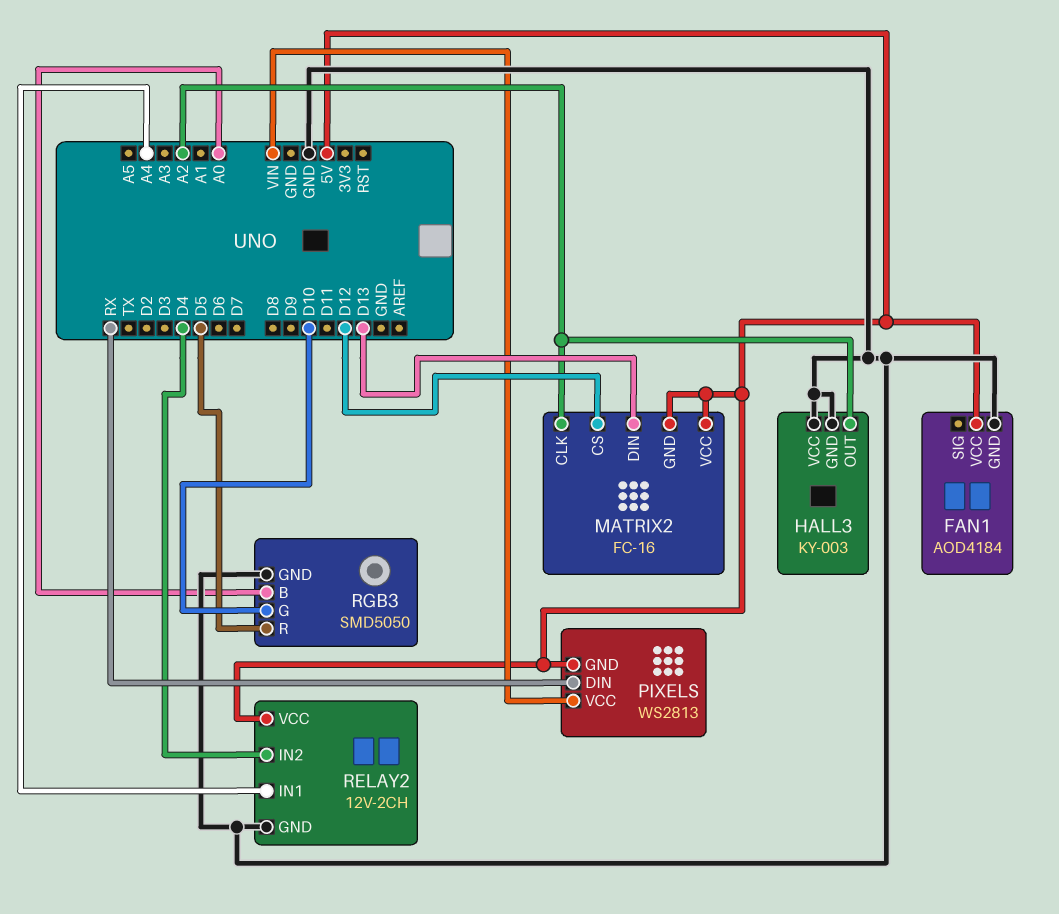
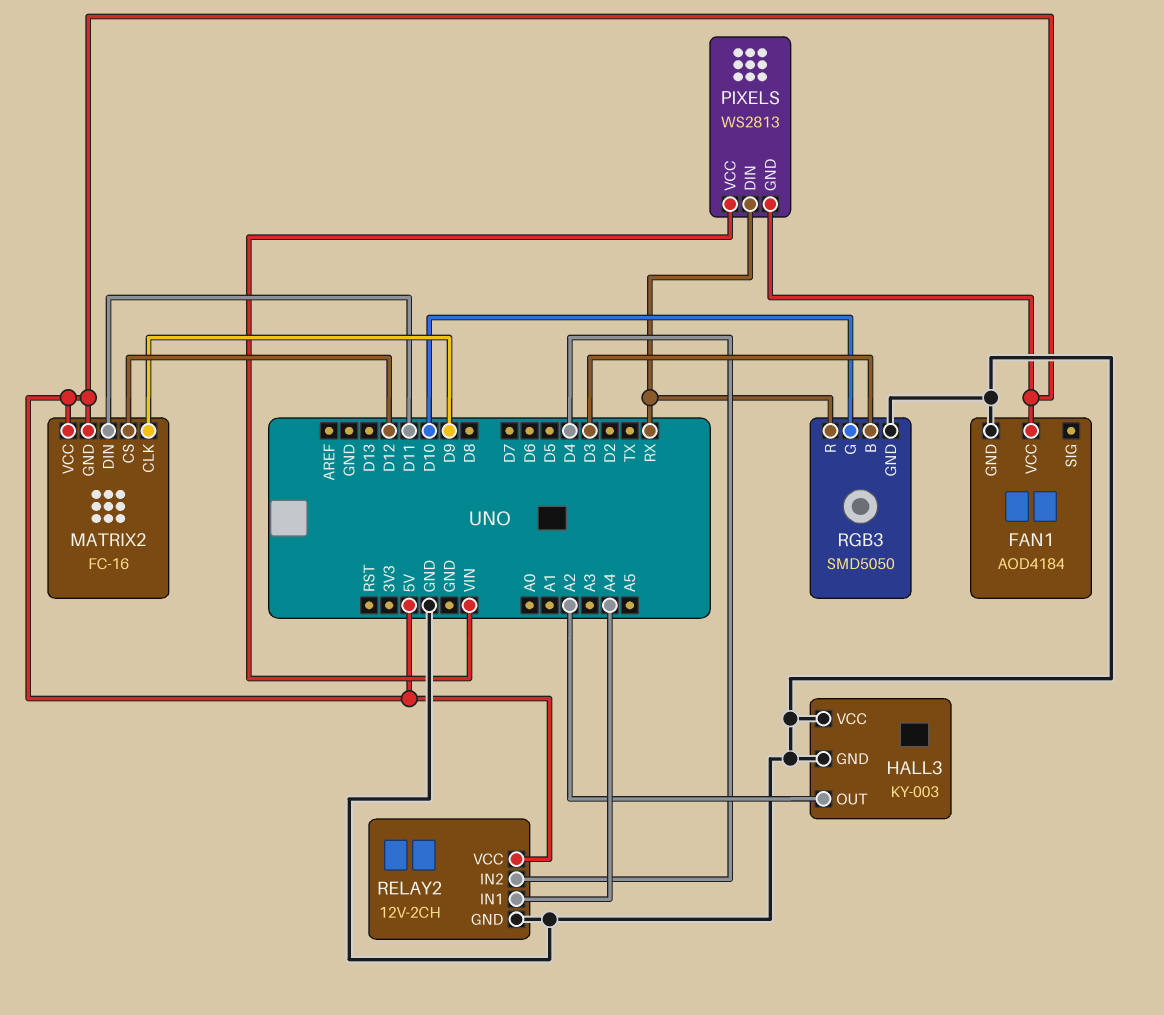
MATRIX2 pin CLK: A2 -> D9
MATRIX2 pin DIN: D13 -> D11
RGB3 pin B: A0 -> D3
RGB3 pin R: D5 -> RX

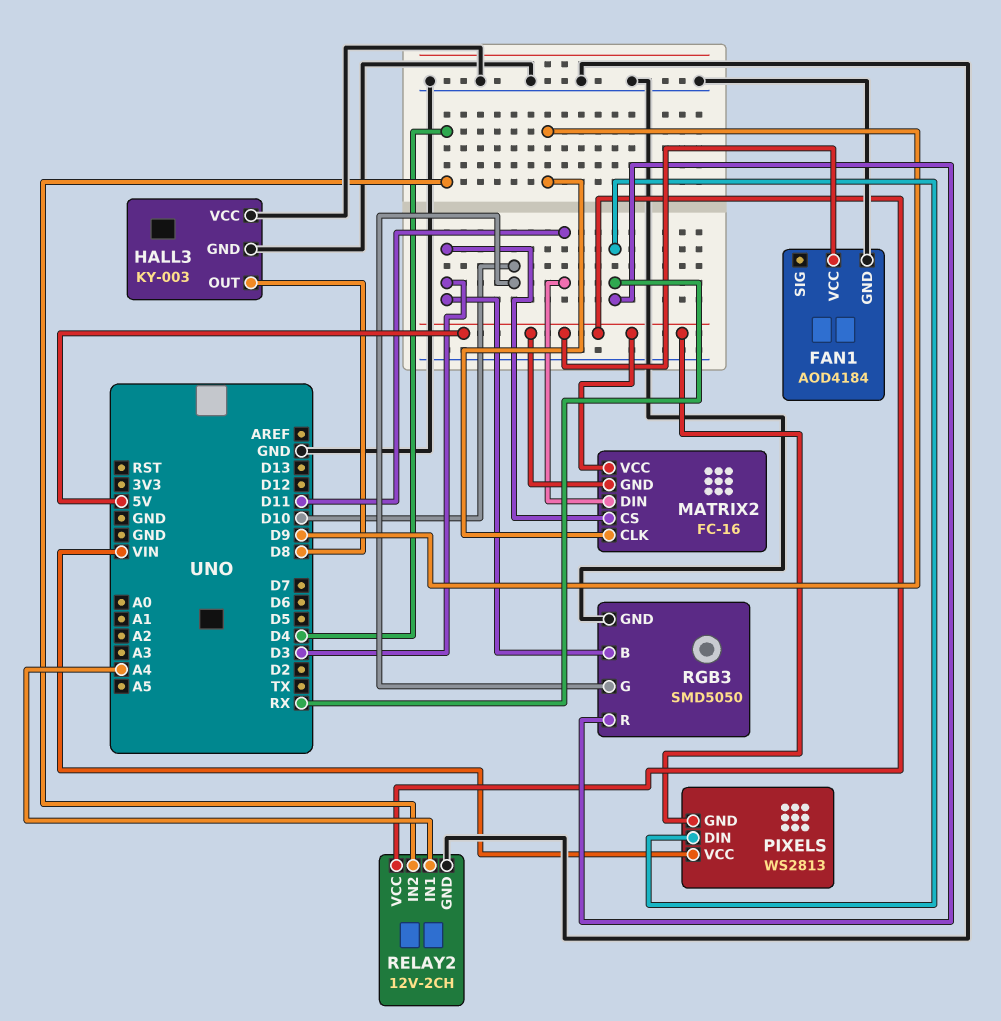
HALL3 pin OUT: A2 -> D8
MATRIX2 pin CS: D12 -> D3

